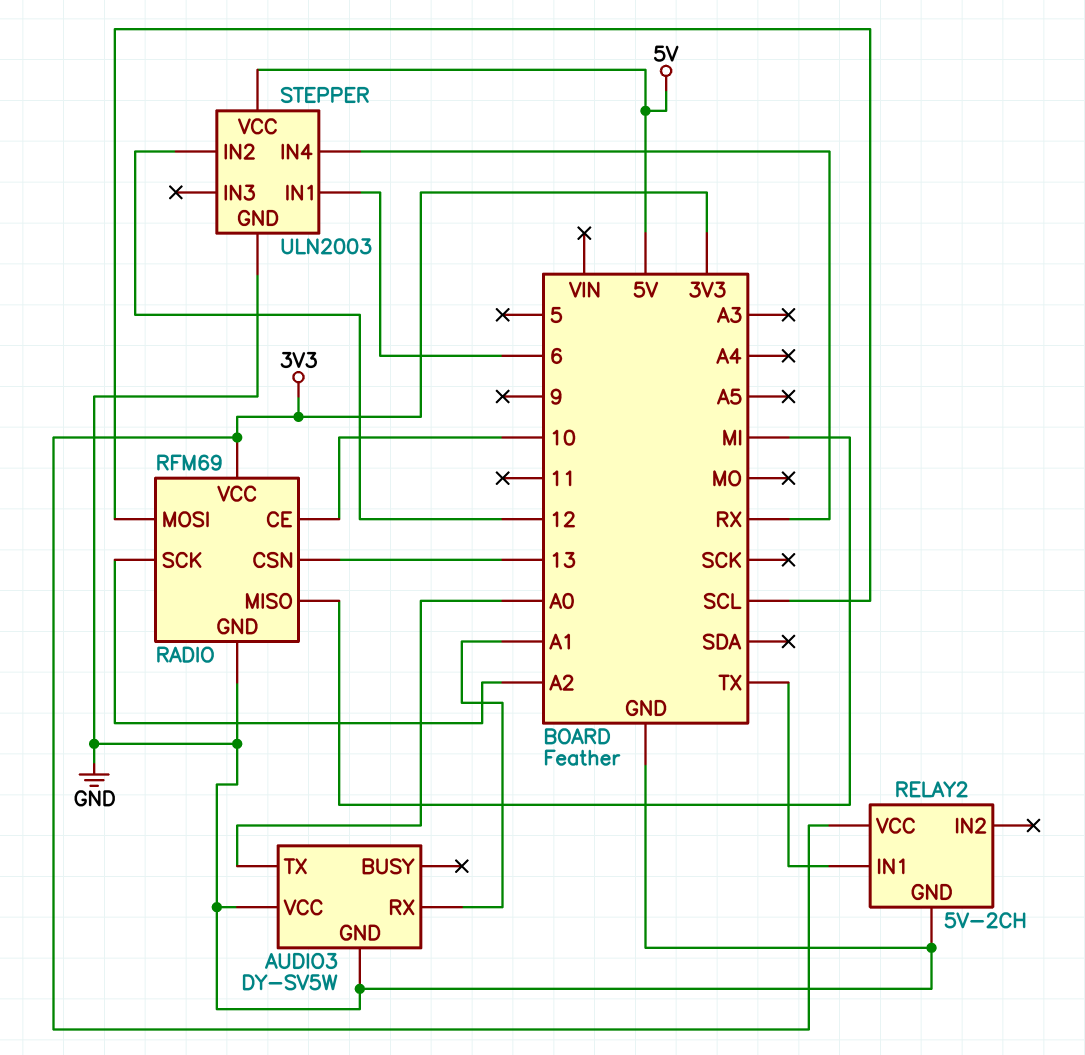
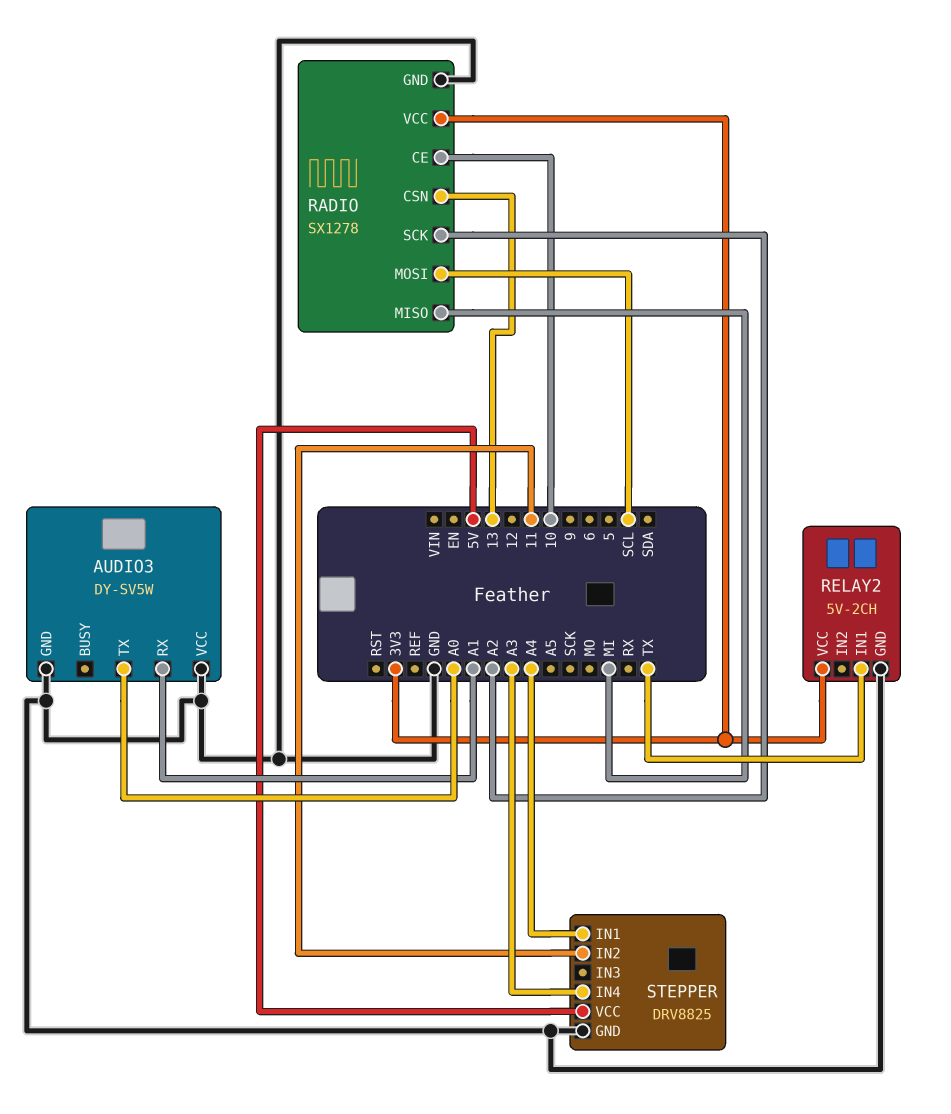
RADIO: RFM69 -> SX1278
STEPPER: ULN2003 -> DRV8825
STEPPER pin IN1: 6 -> A4
STEPPER pin IN2: 12 -> 11
STEPPER pin IN4: RX -> A3

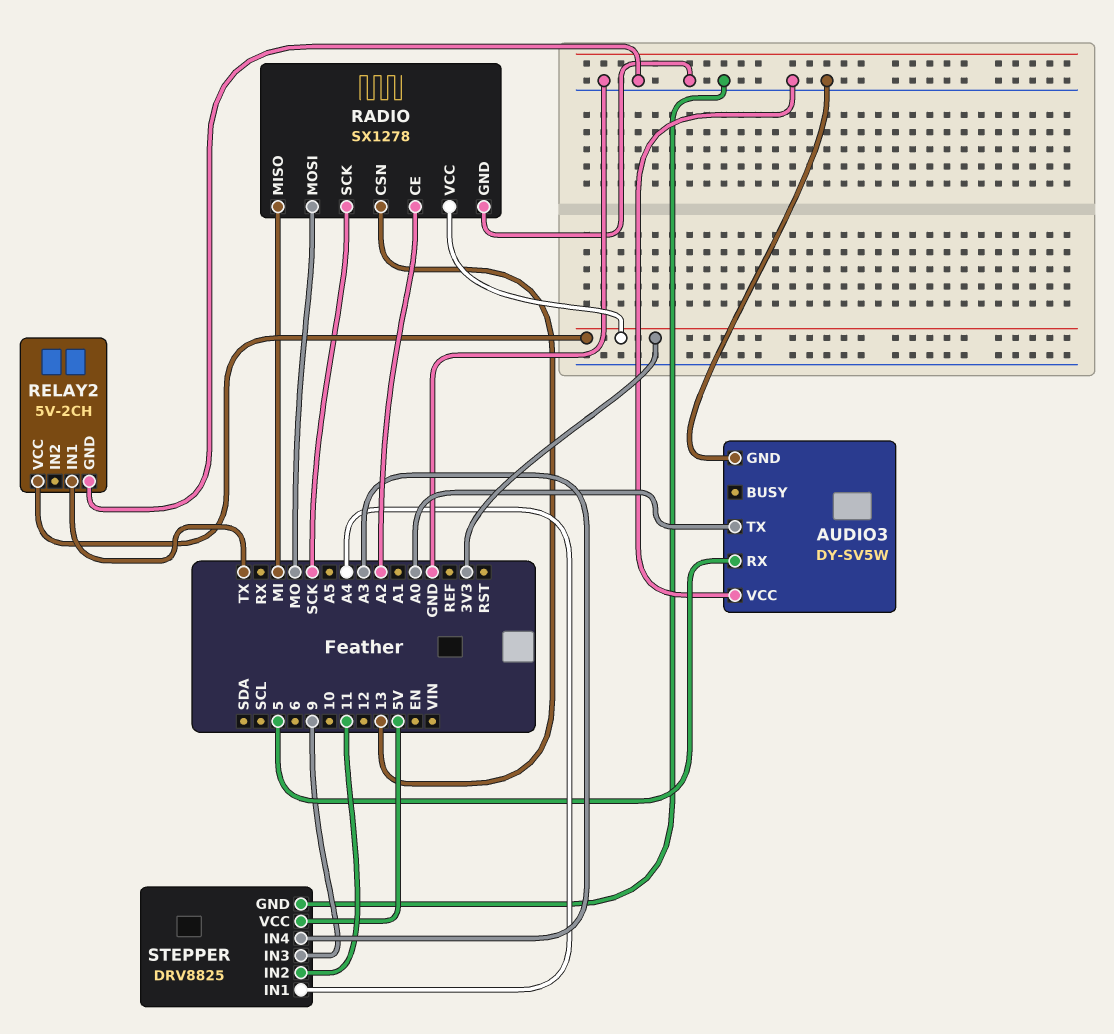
AUDIO3 pin RX: A1 -> 5
RADIO pin CE: 10 -> A2
RADIO pin MOSI: SCL -> MO
RADIO pin SCK: A2 -> SCK
STEPPER pin IN3: none -> 9

